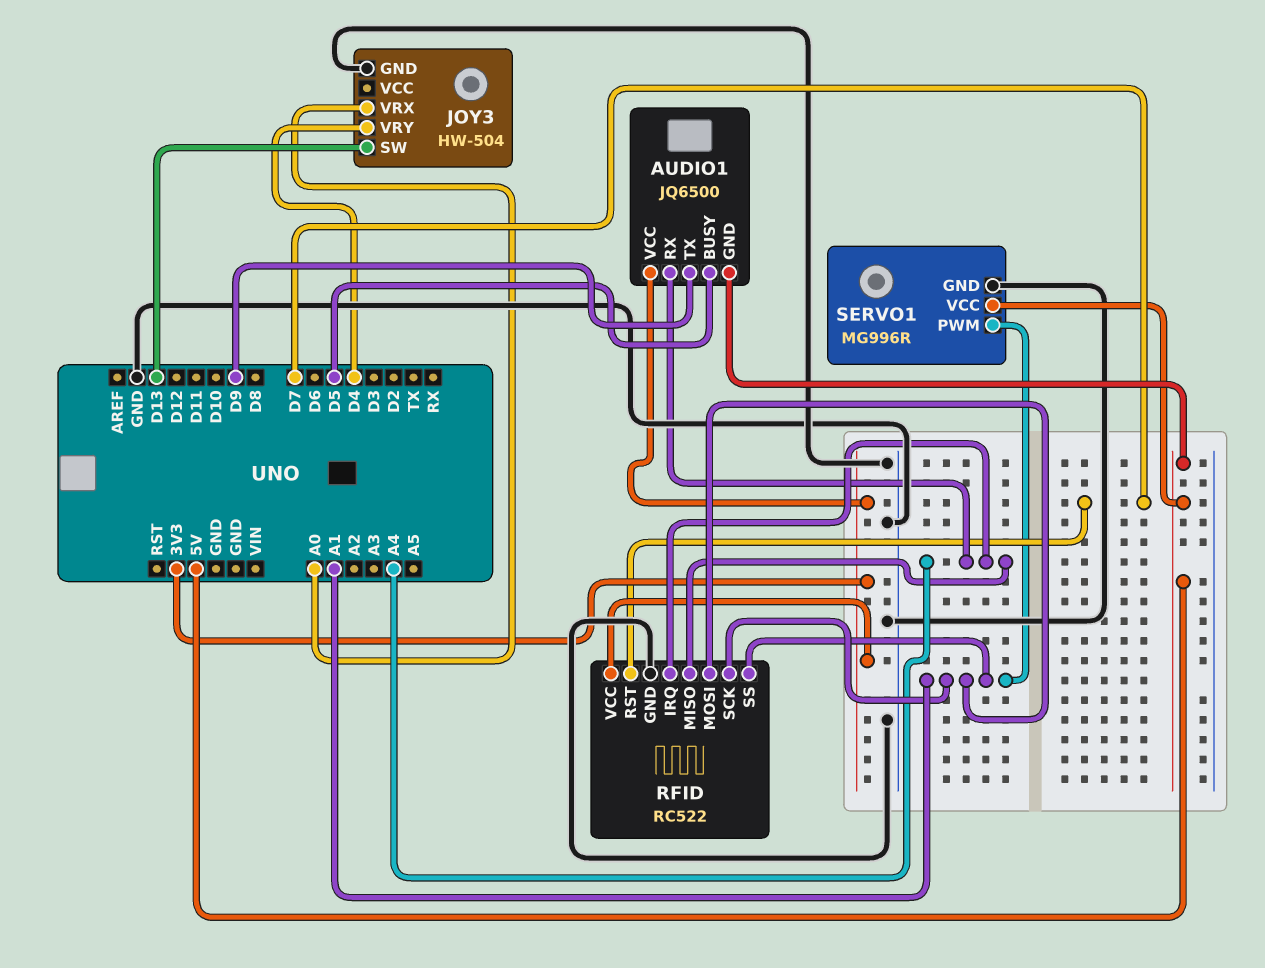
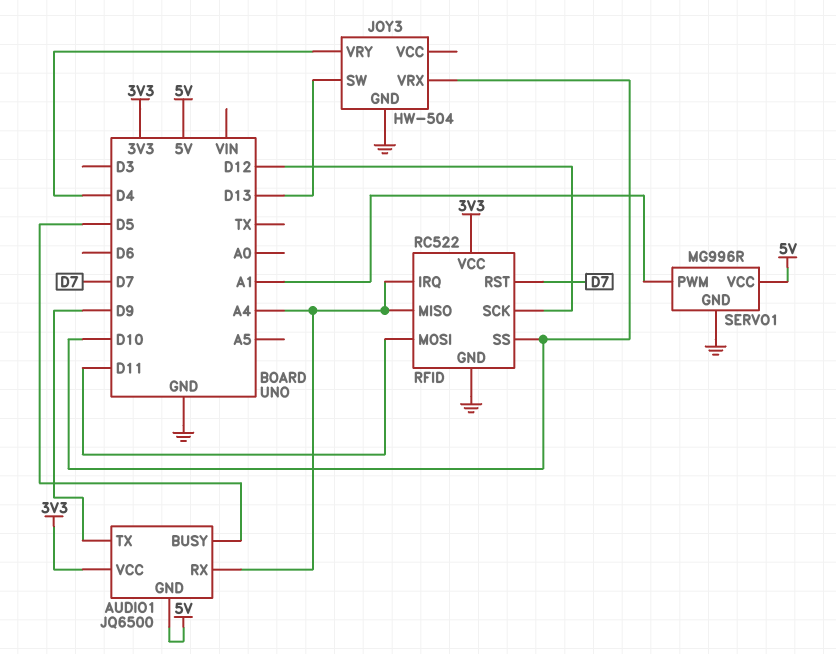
JOY3 pin VRX: A0 -> D10
RFID pin MOSI: A1 -> D11
RFID pin SCK: A1 -> D12
RFID pin SS: A1 -> D10

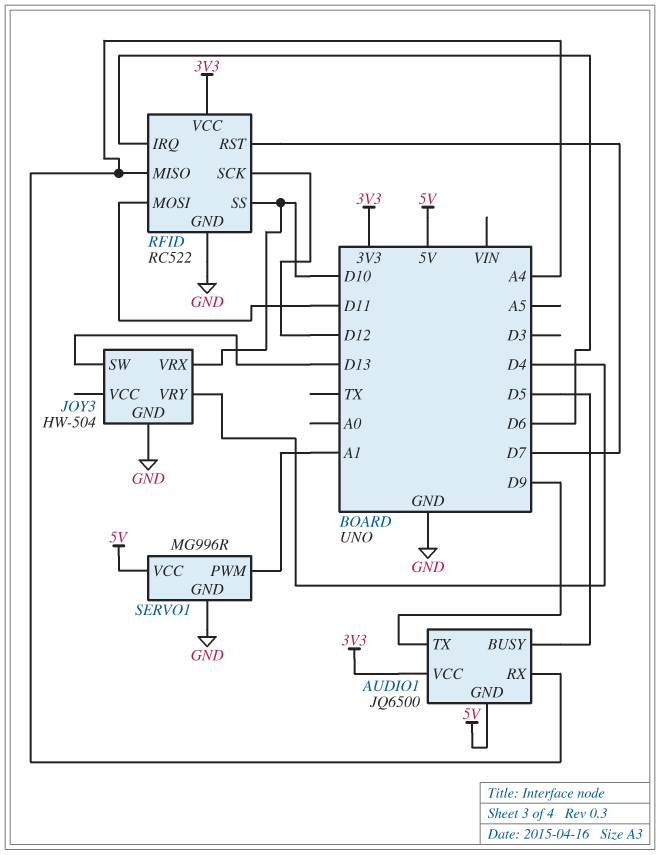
RFID pin IRQ: A4 -> D6

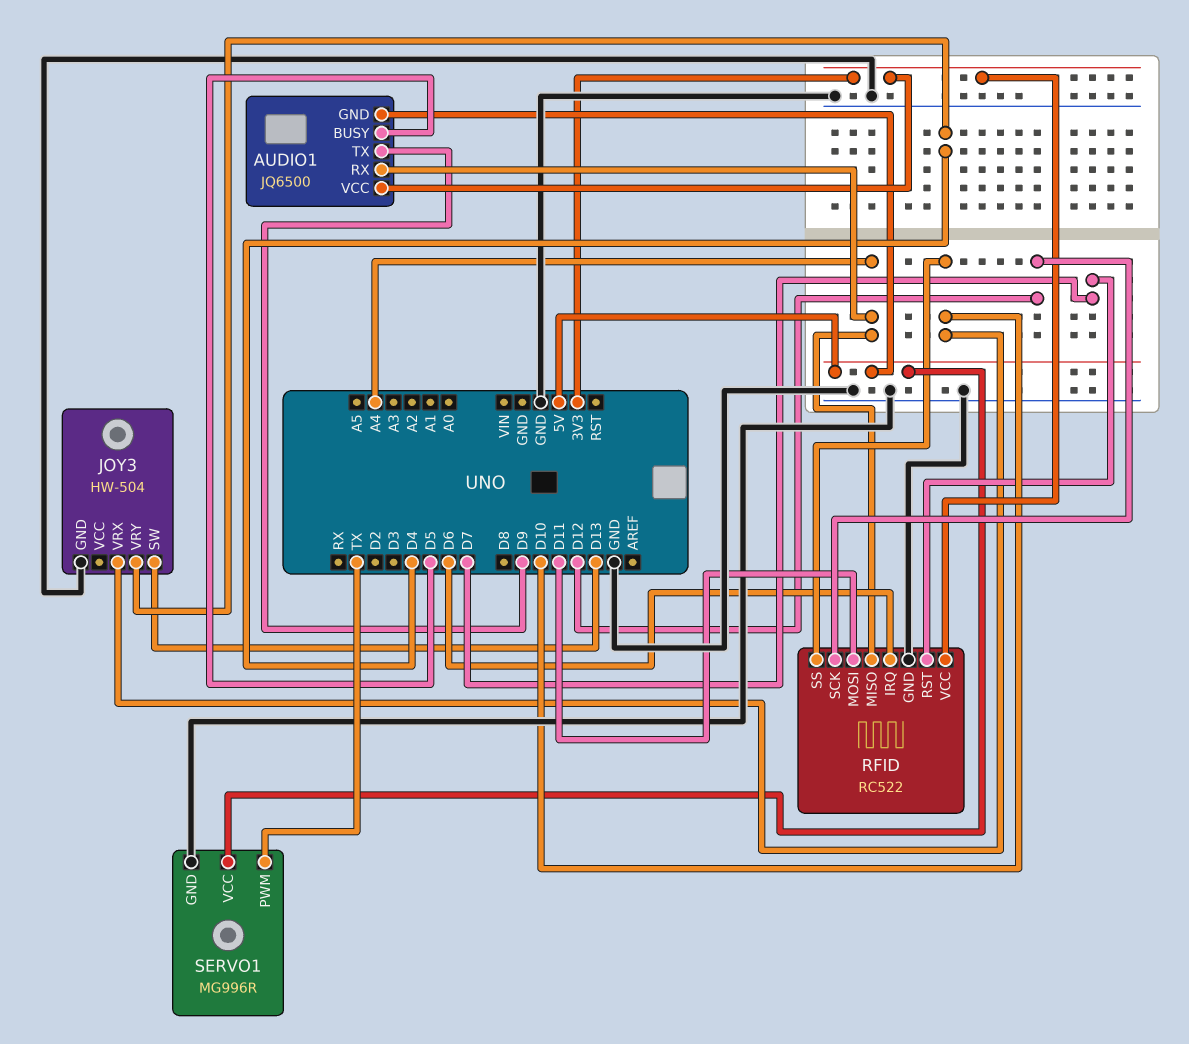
SERVO1 pin PWM: A1 -> TX

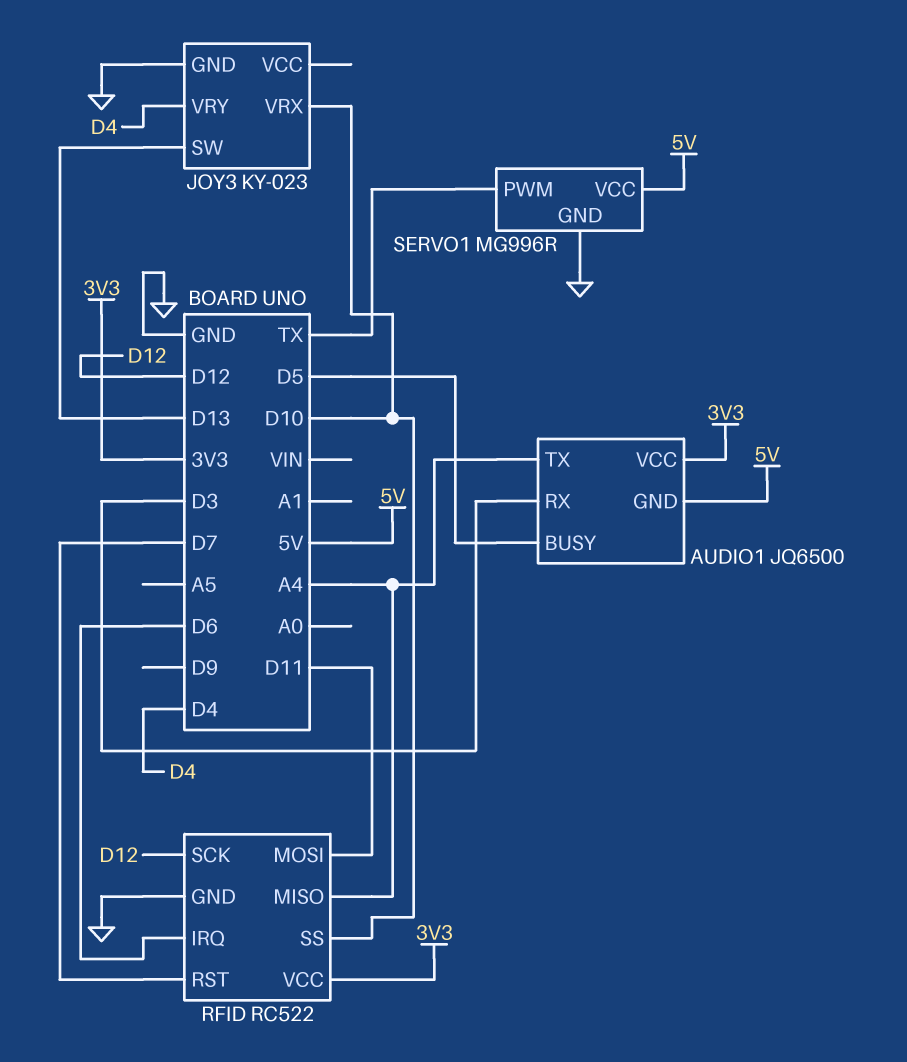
AUDIO1 pin RX: A4 -> D3
AUDIO1 pin TX: D9 -> A4
JOY3: HW-504 -> KY-023

